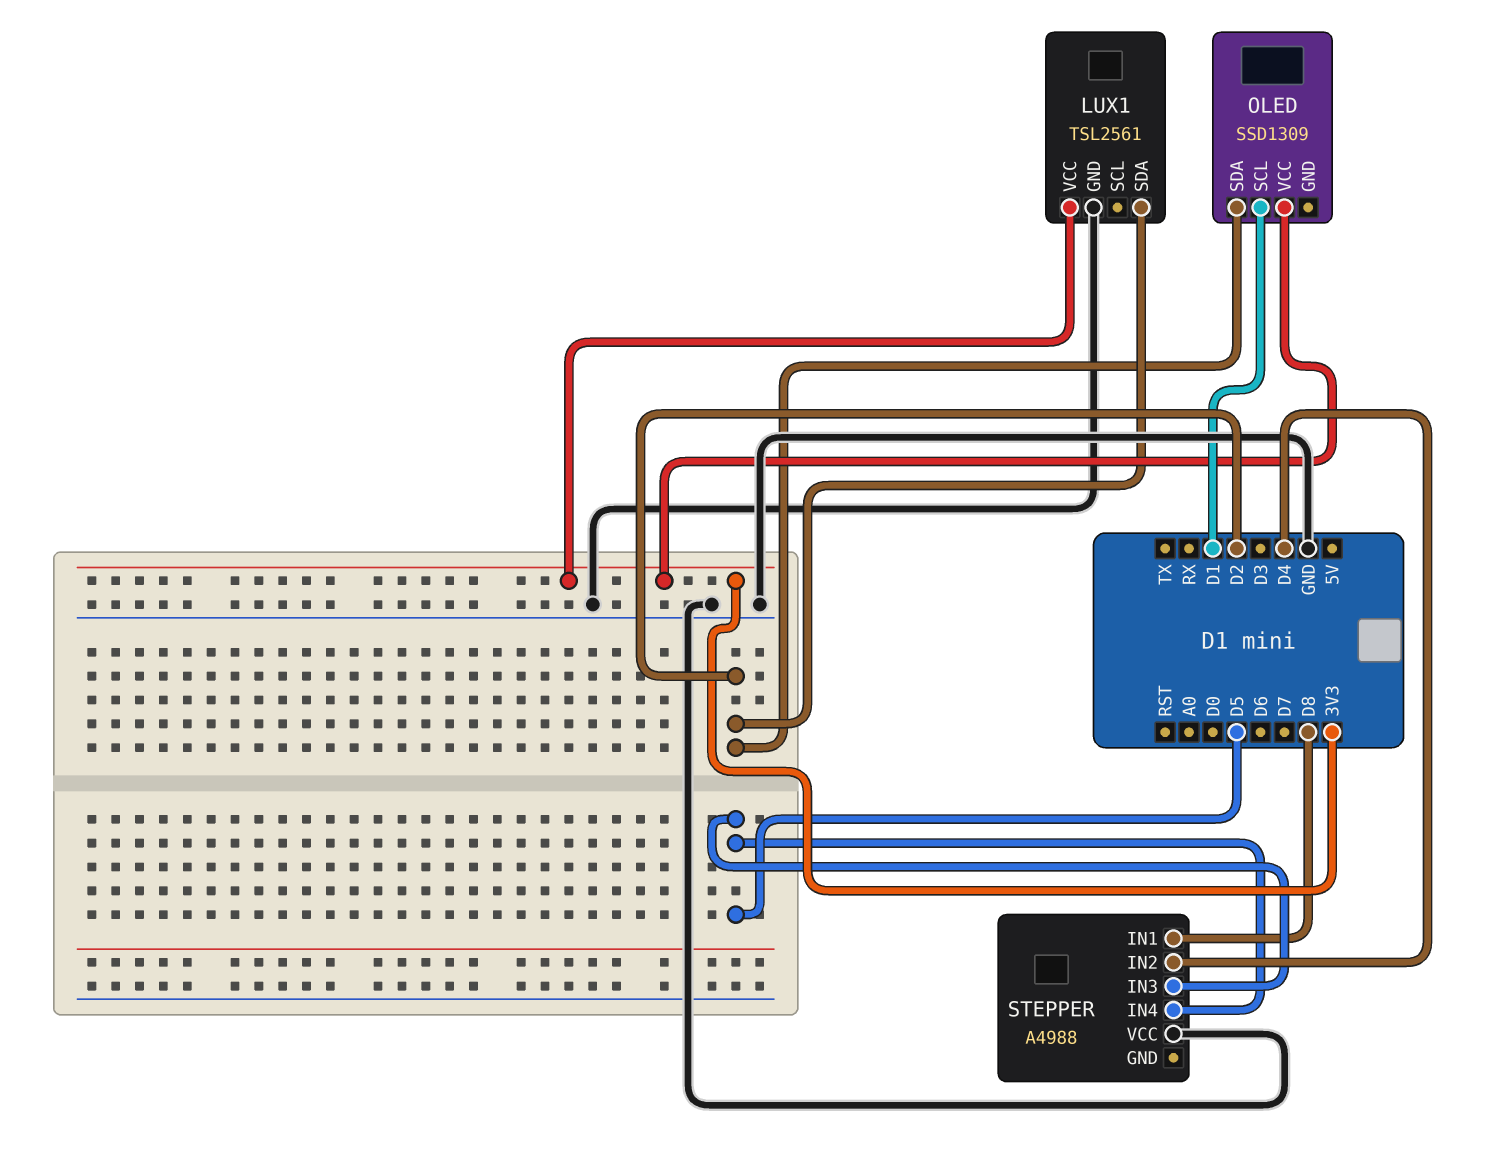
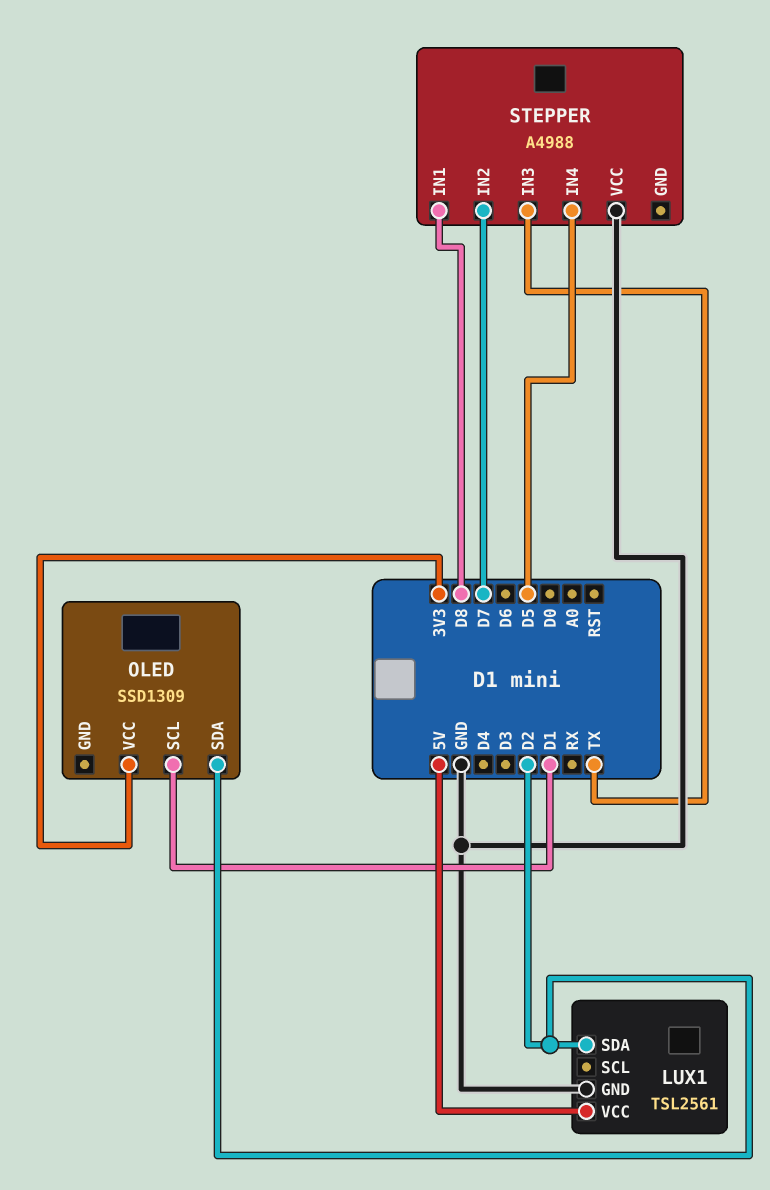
LUX1 pin VCC: 3V3 -> 5V
STEPPER pin IN2: D4 -> D7
STEPPER pin IN3: D5 -> TX

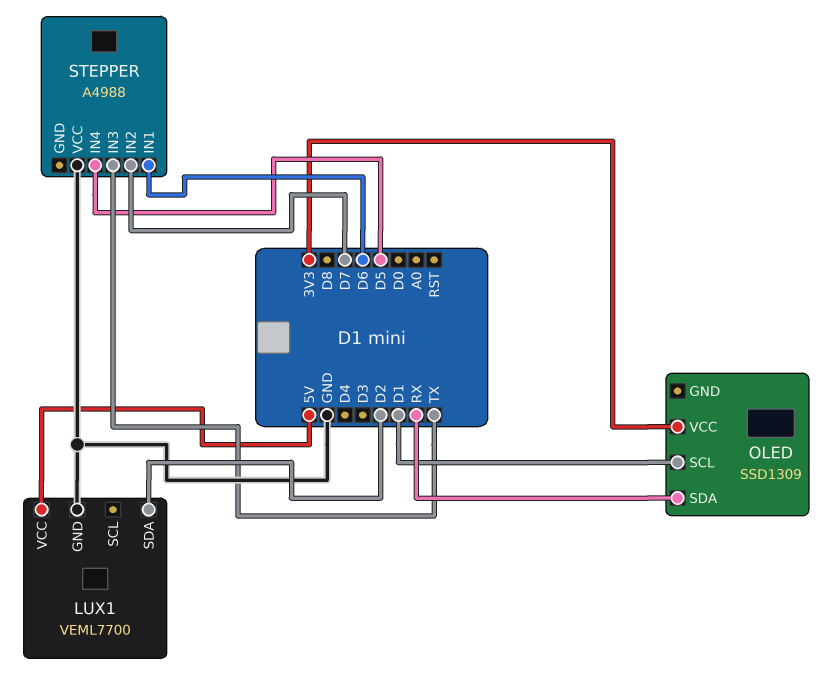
LUX1: TSL2561 -> VEML7700
OLED pin SDA: D2 -> RX
STEPPER pin IN1: D8 -> D6

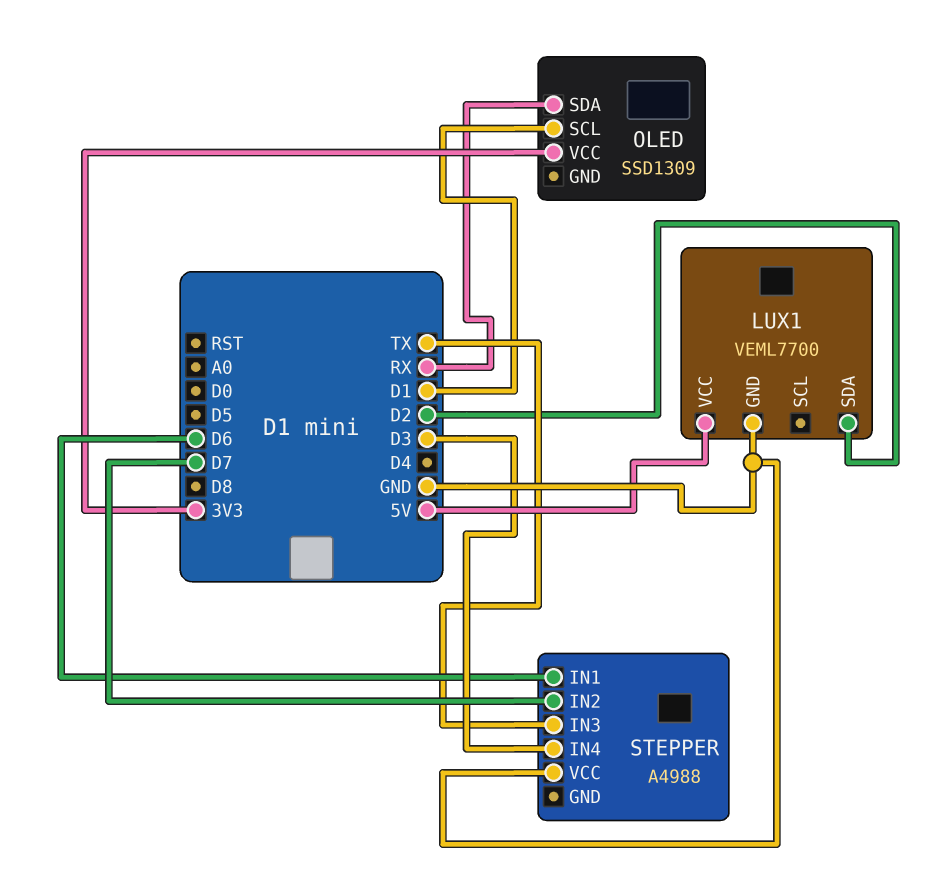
STEPPER pin IN4: D5 -> D3

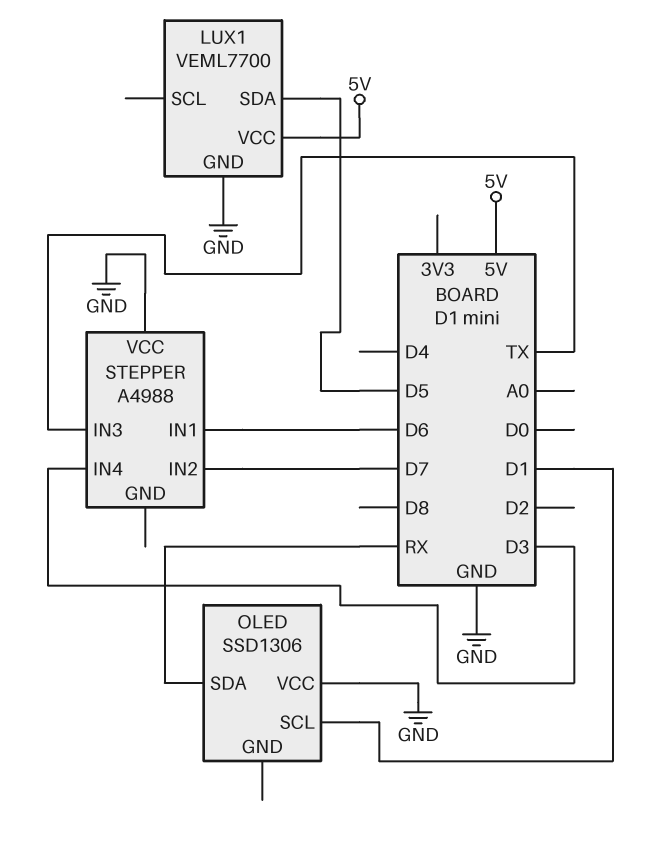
LUX1 pin SDA: D2 -> D5
OLED: SSD1309 -> SSD1306
OLED pin VCC: 3V3 -> GND

